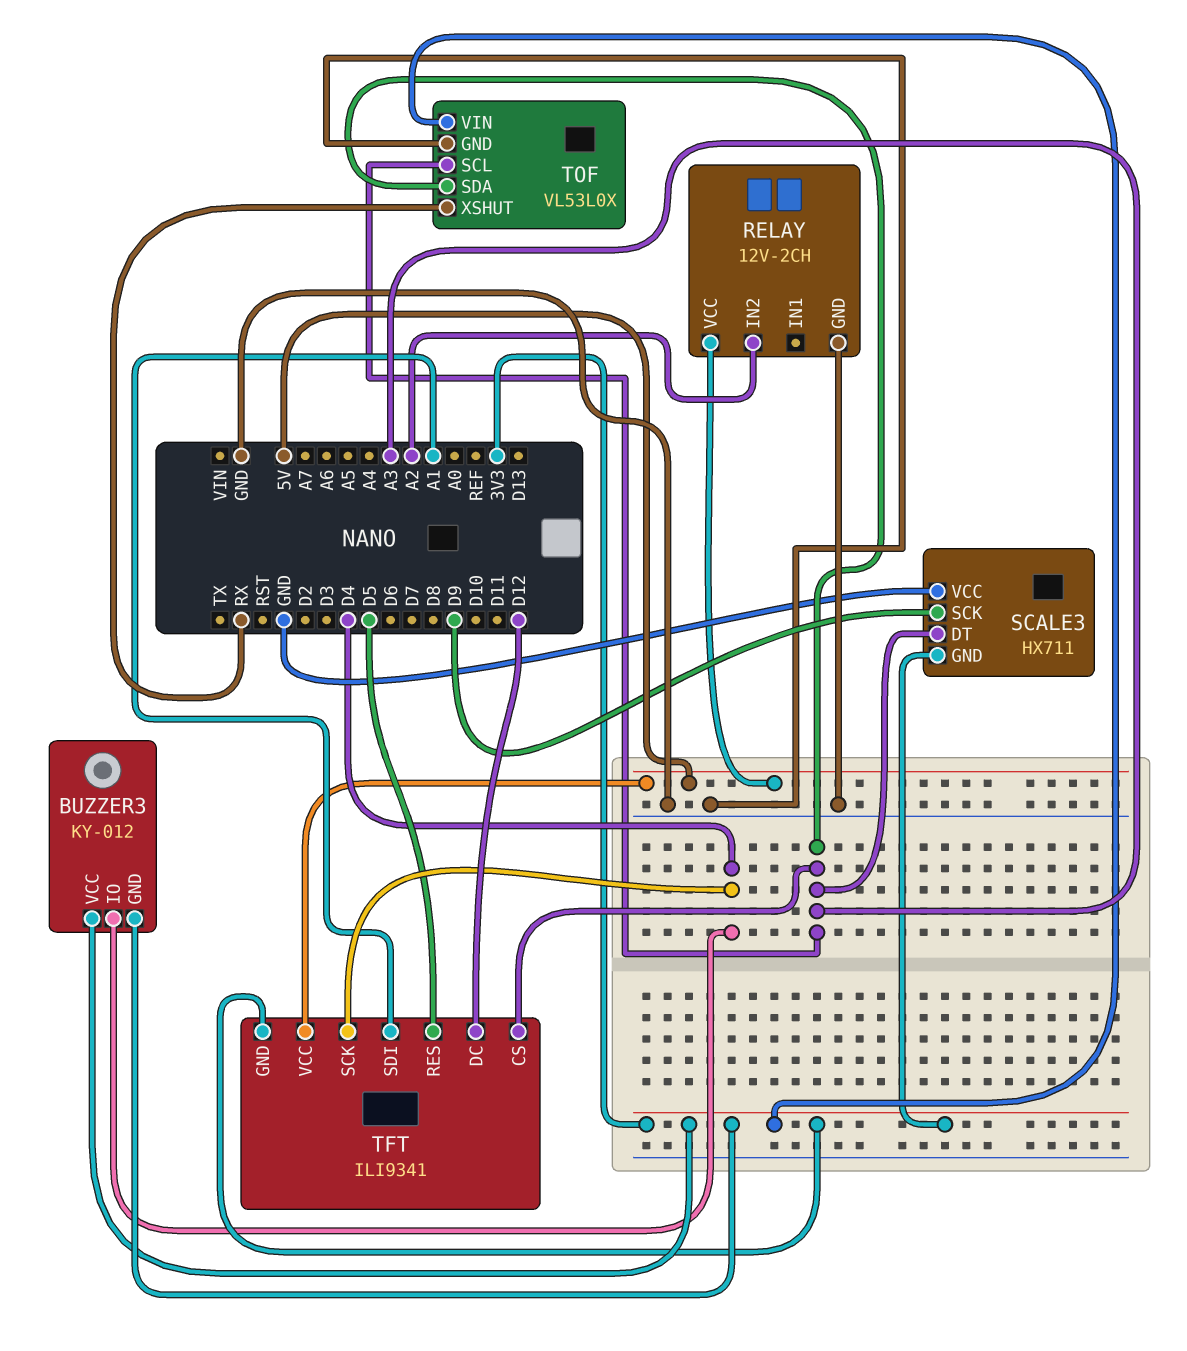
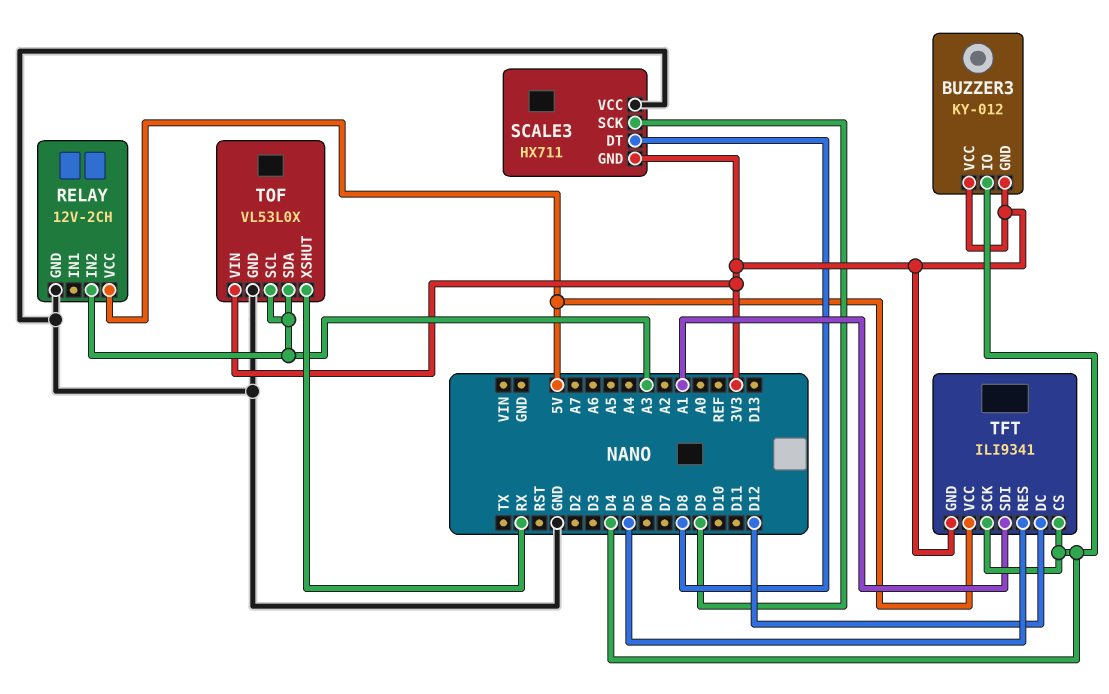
RELAY pin IN2: A2 -> A3
SCALE3 pin DT: A3 -> D8
TFT pin CS: A3 -> D4

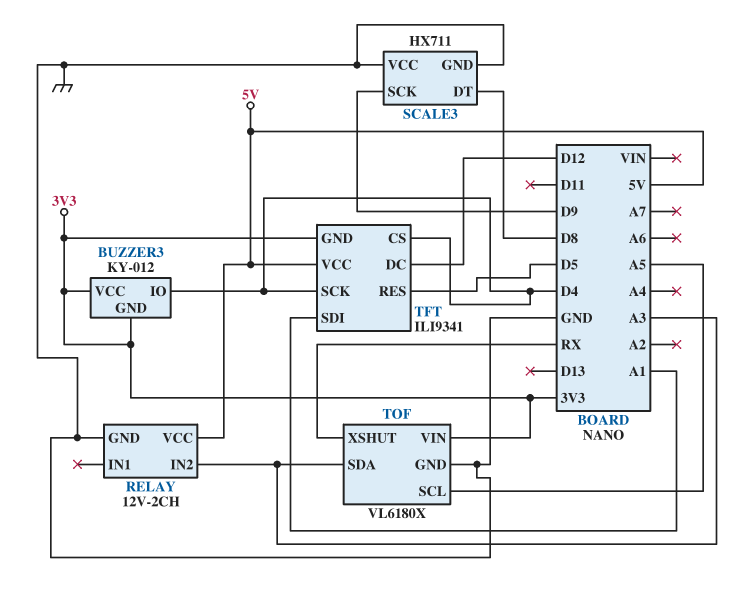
SCALE3 pin GND: 3V3 -> GND
TOF: VL53L0X -> VL6180X
TOF pin SCL: A3 -> A5

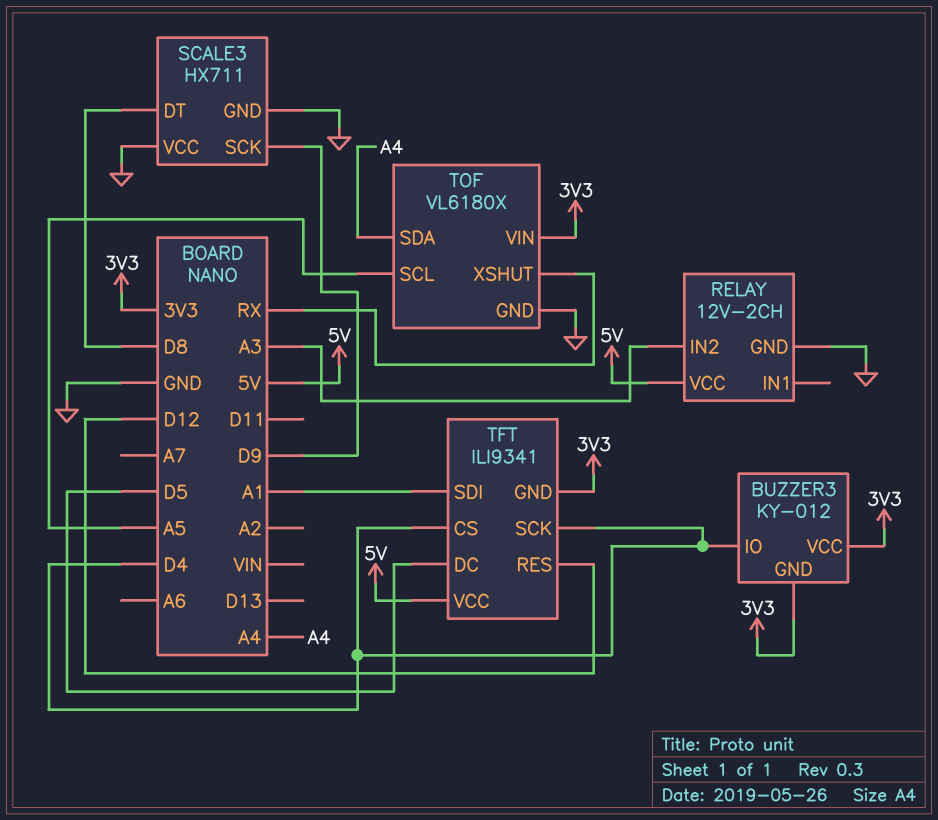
TFT pin DC: D12 -> D5
TFT pin RES: D5 -> D12
TOF pin SDA: A3 -> A4

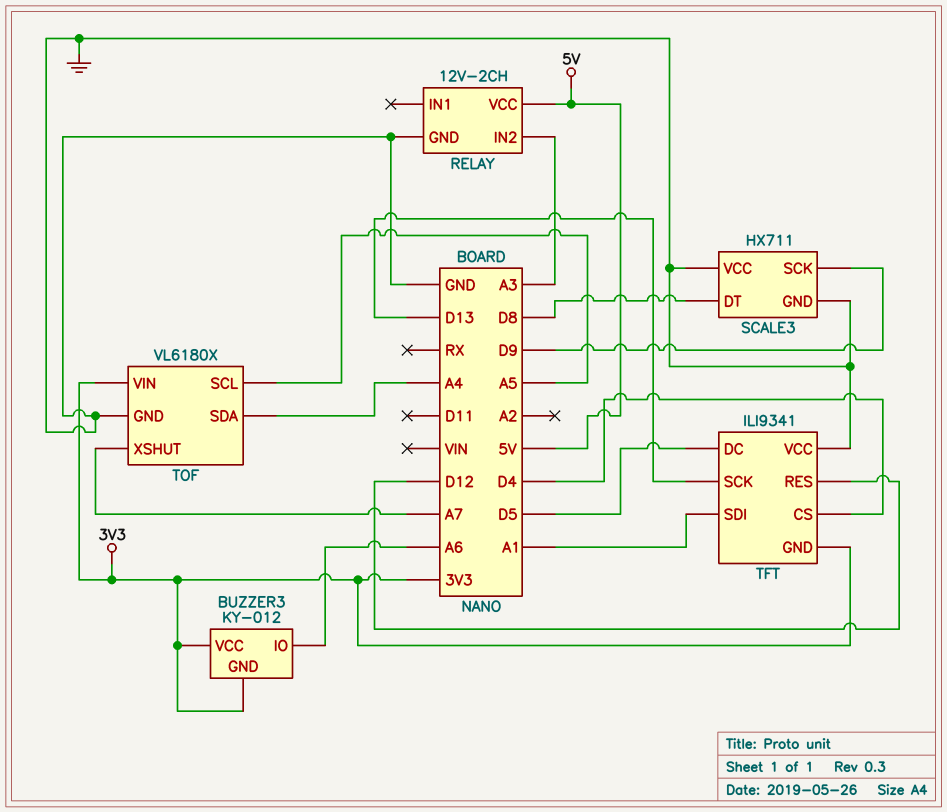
BUZZER3 pin IO: D4 -> A6
TFT pin SCK: D4 -> D13
TFT pin VCC: 5V -> GND
TOF pin XSHUT: RX -> A7

